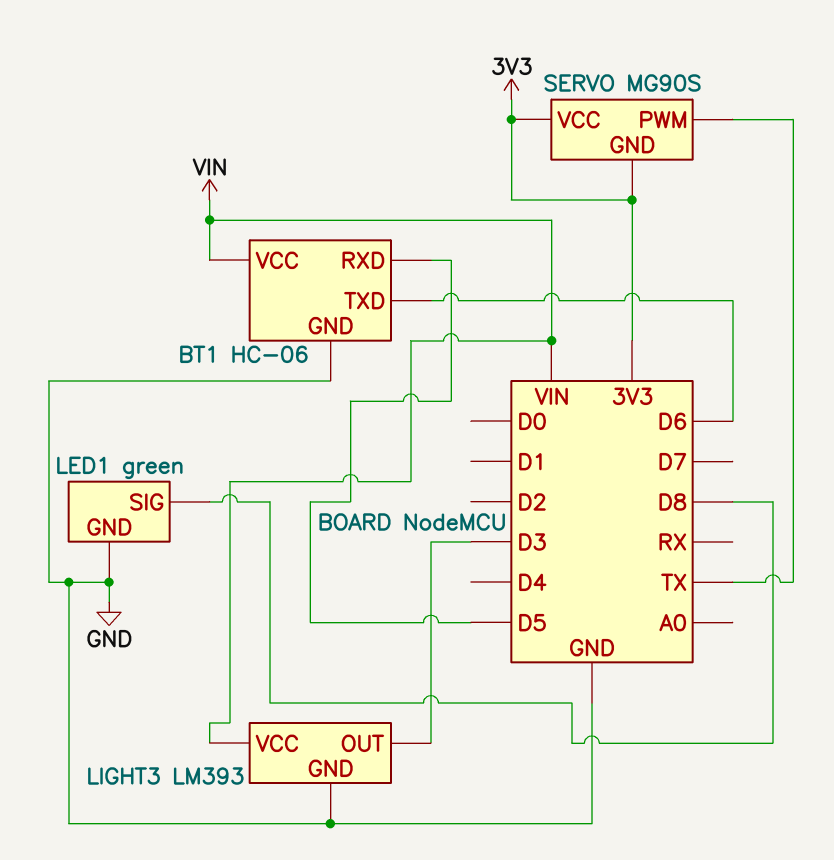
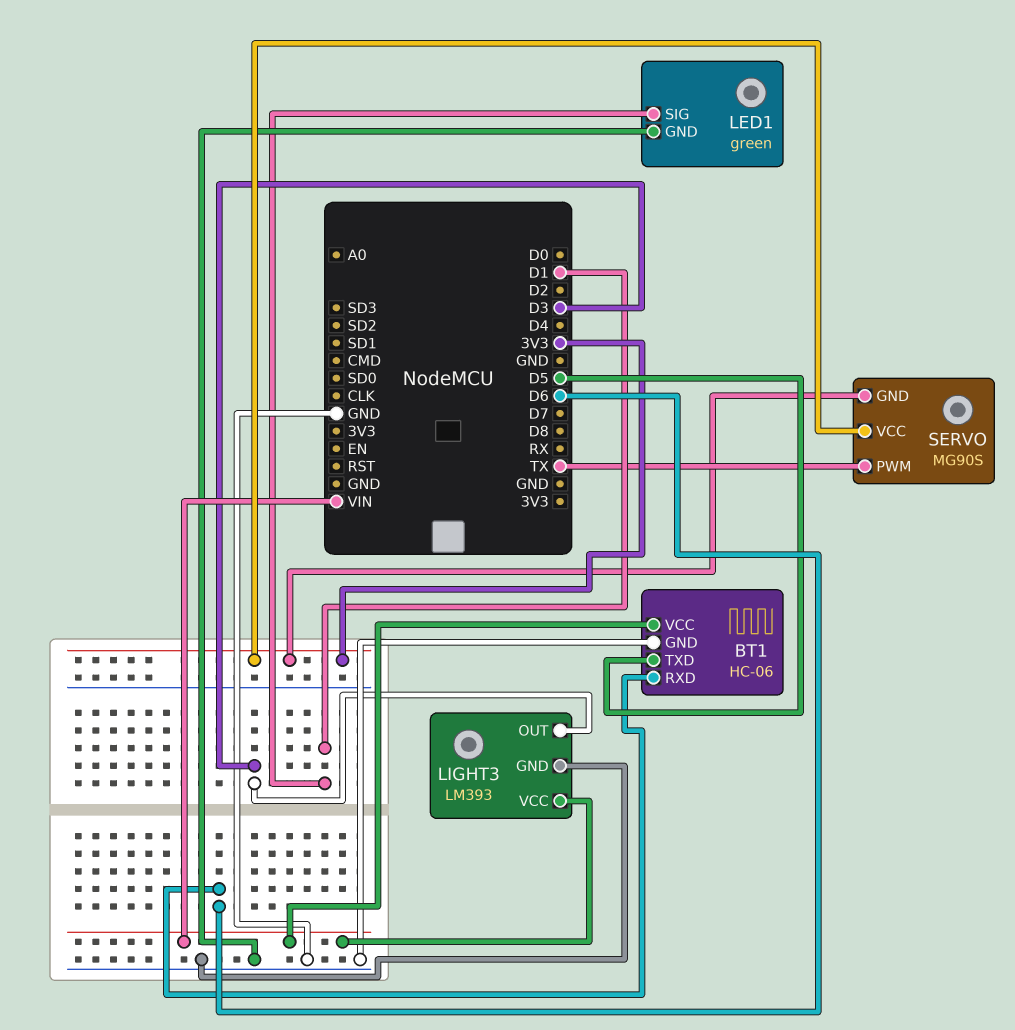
BT1 pin RXD: D5 -> D6
BT1 pin TXD: D6 -> D5
LED1 pin SIG: D8 -> D1

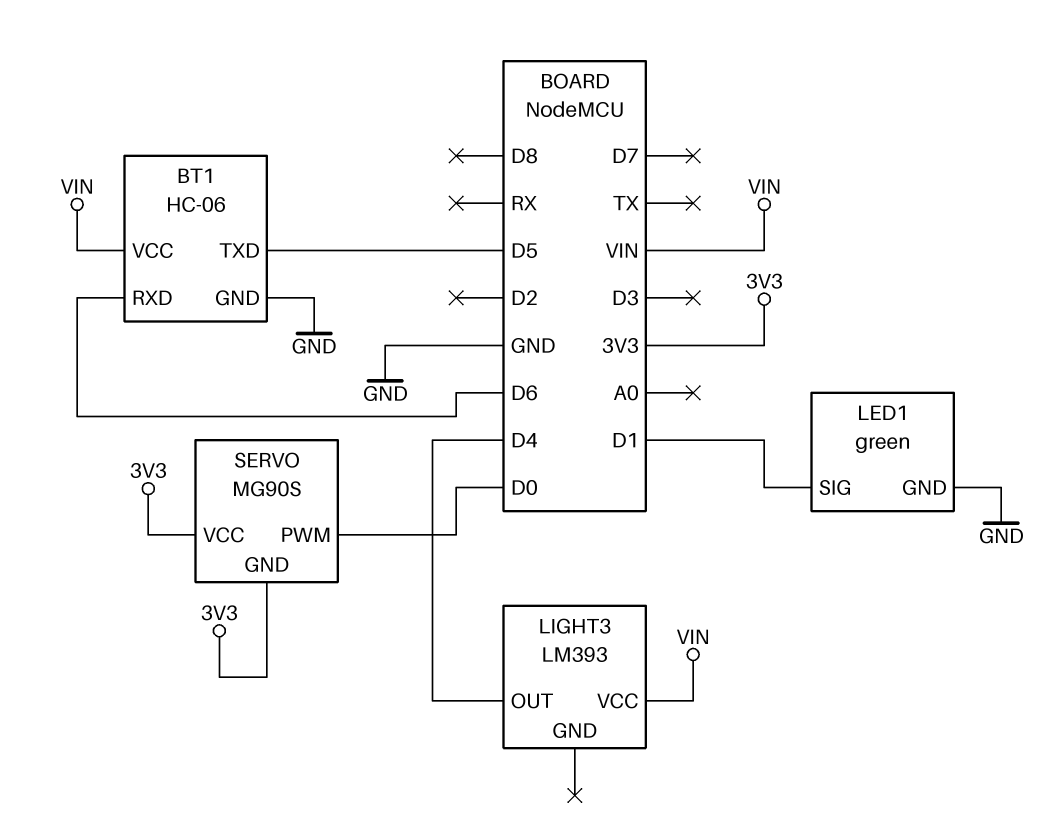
LIGHT3 pin GND: GND -> none
LIGHT3 pin OUT: D3 -> D4
SERVO pin PWM: TX -> D0

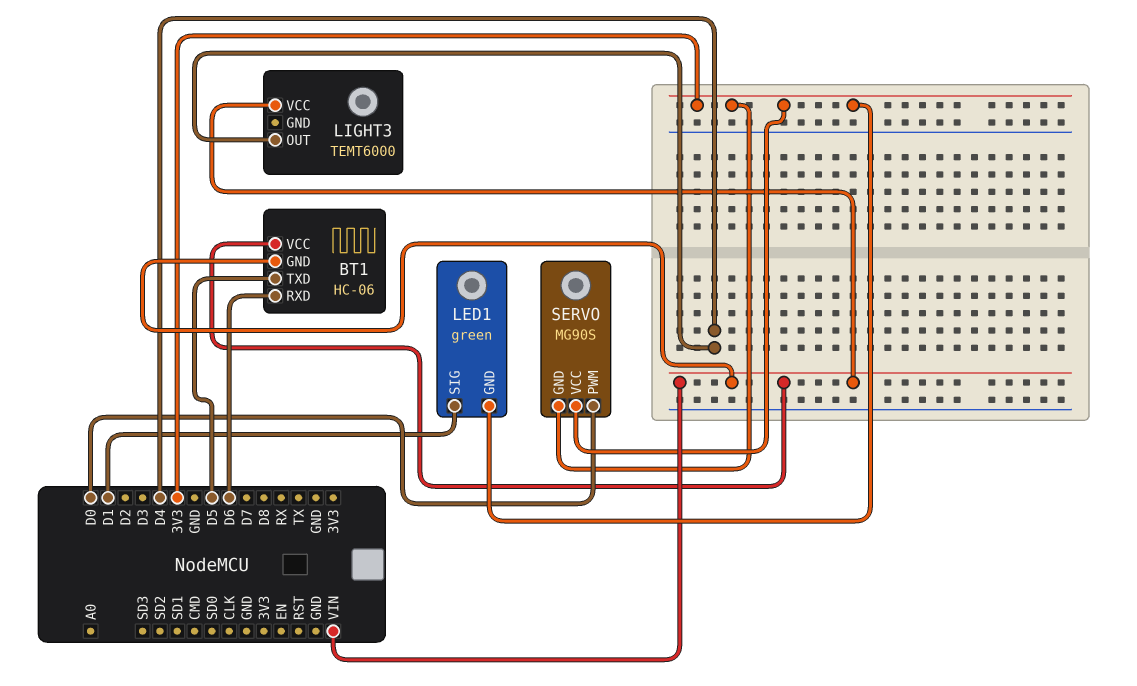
BT1 pin GND: GND -> VIN
LED1 pin GND: GND -> 3V3
LIGHT3: LM393 -> TEMT6000

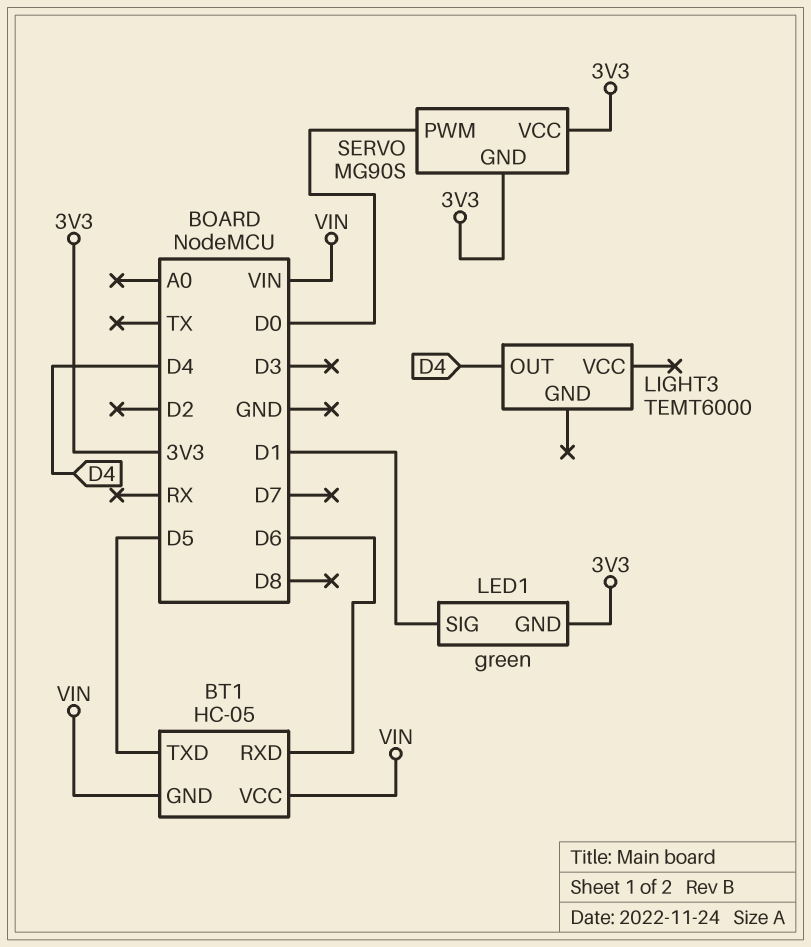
BT1: HC-06 -> HC-05
LIGHT3 pin VCC: VIN -> none

